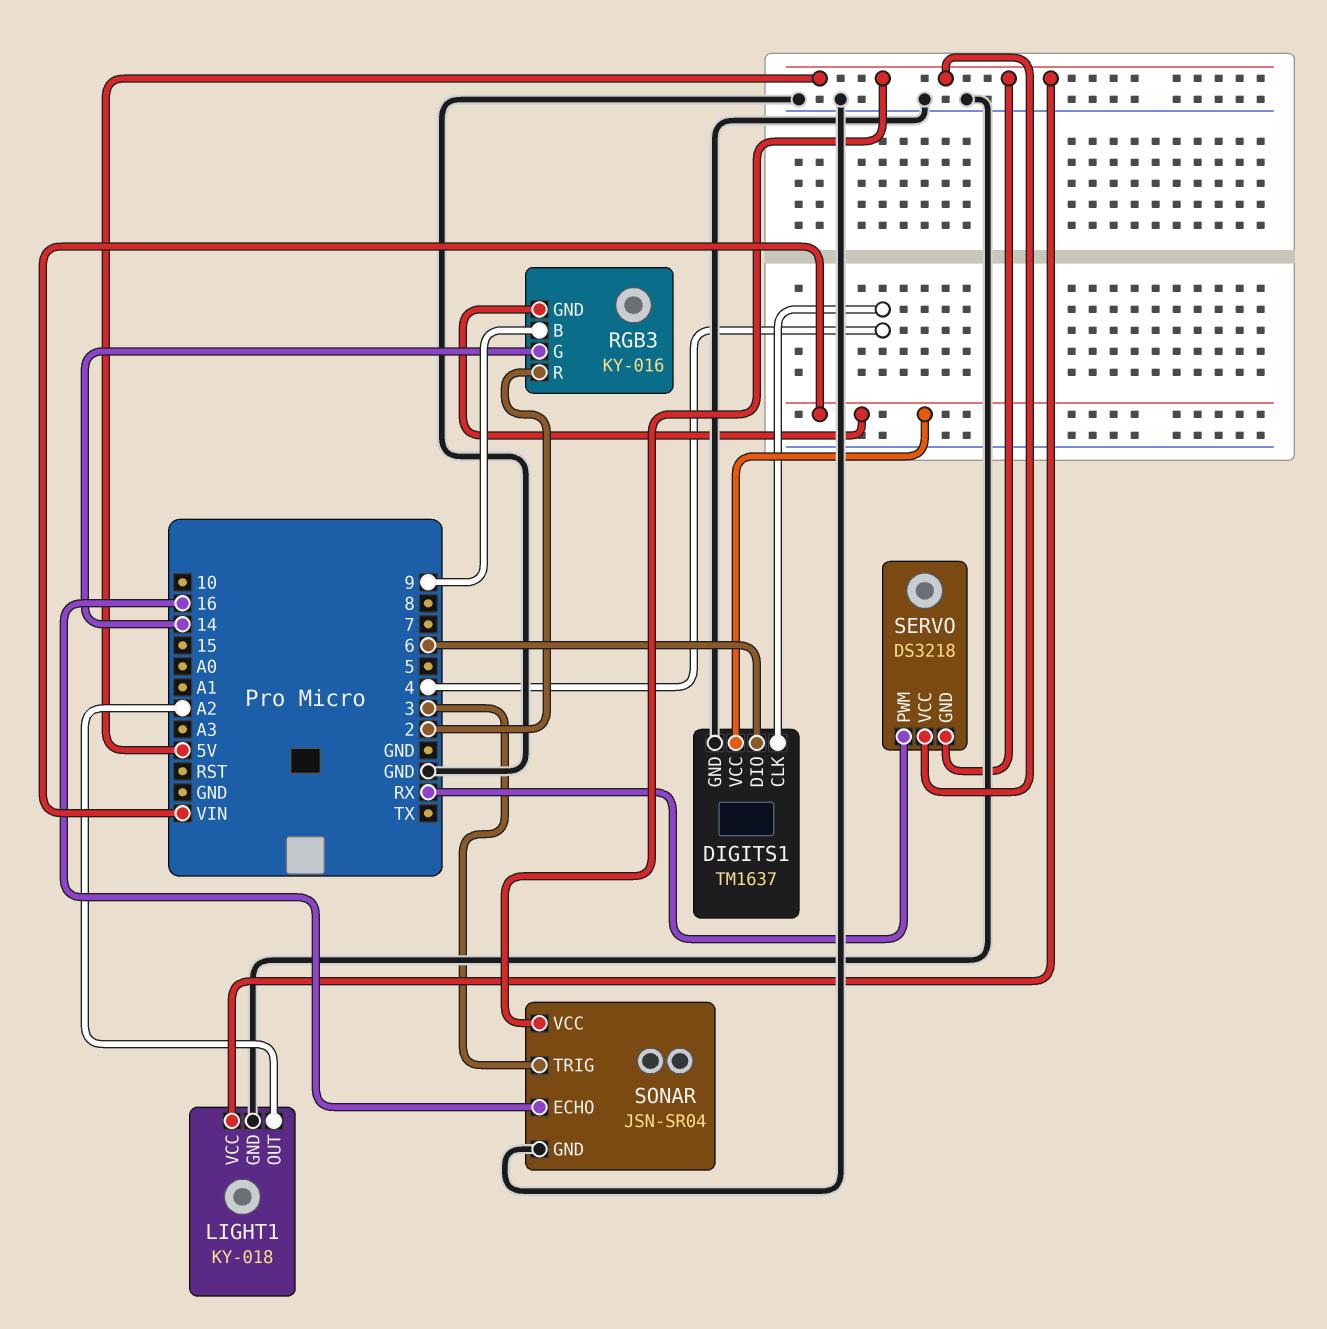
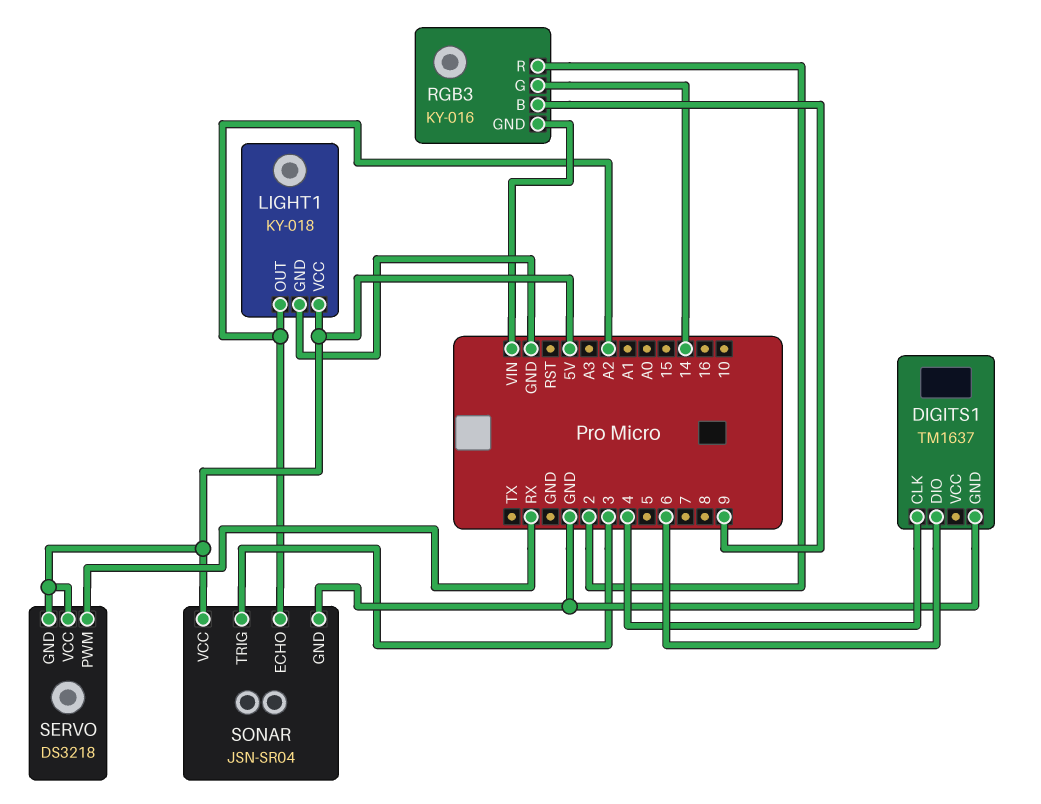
DIGITS1 pin VCC: VIN -> none
SONAR pin ECHO: 16 -> A2

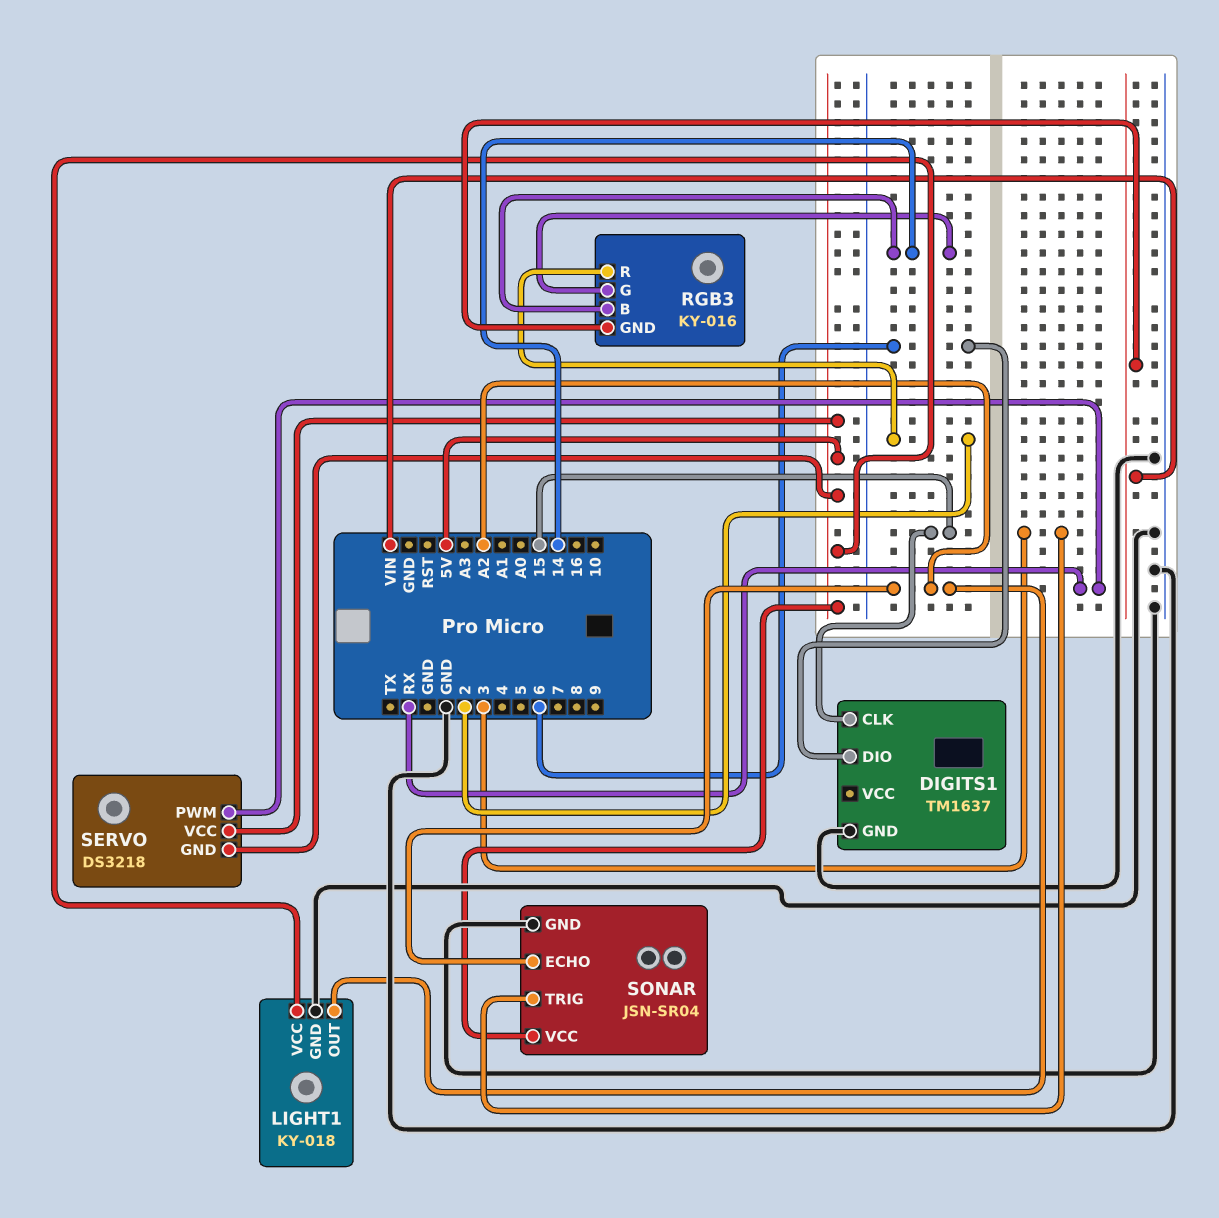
DIGITS1 pin CLK: 4 -> 15
RGB3 pin B: 9 -> 14

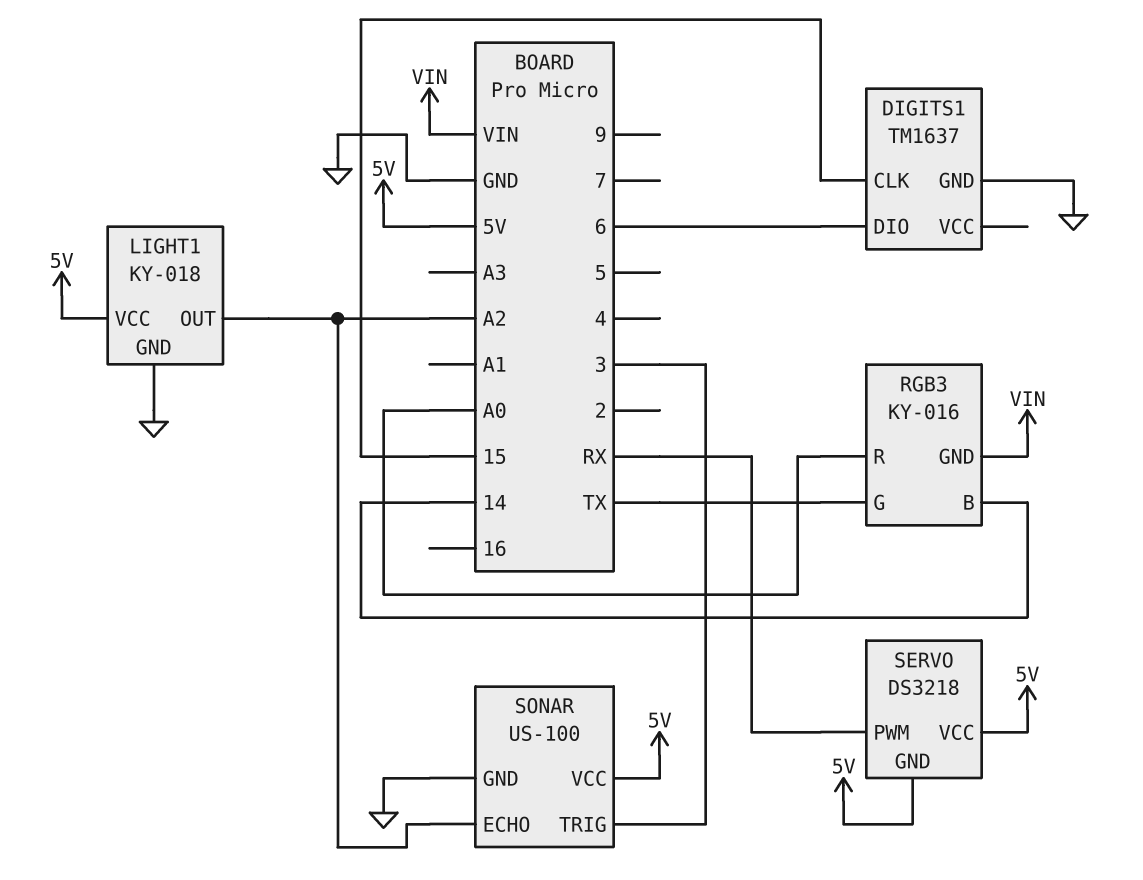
RGB3 pin G: 14 -> TX
RGB3 pin R: 2 -> A0
SONAR: JSN-SR04 -> US-100

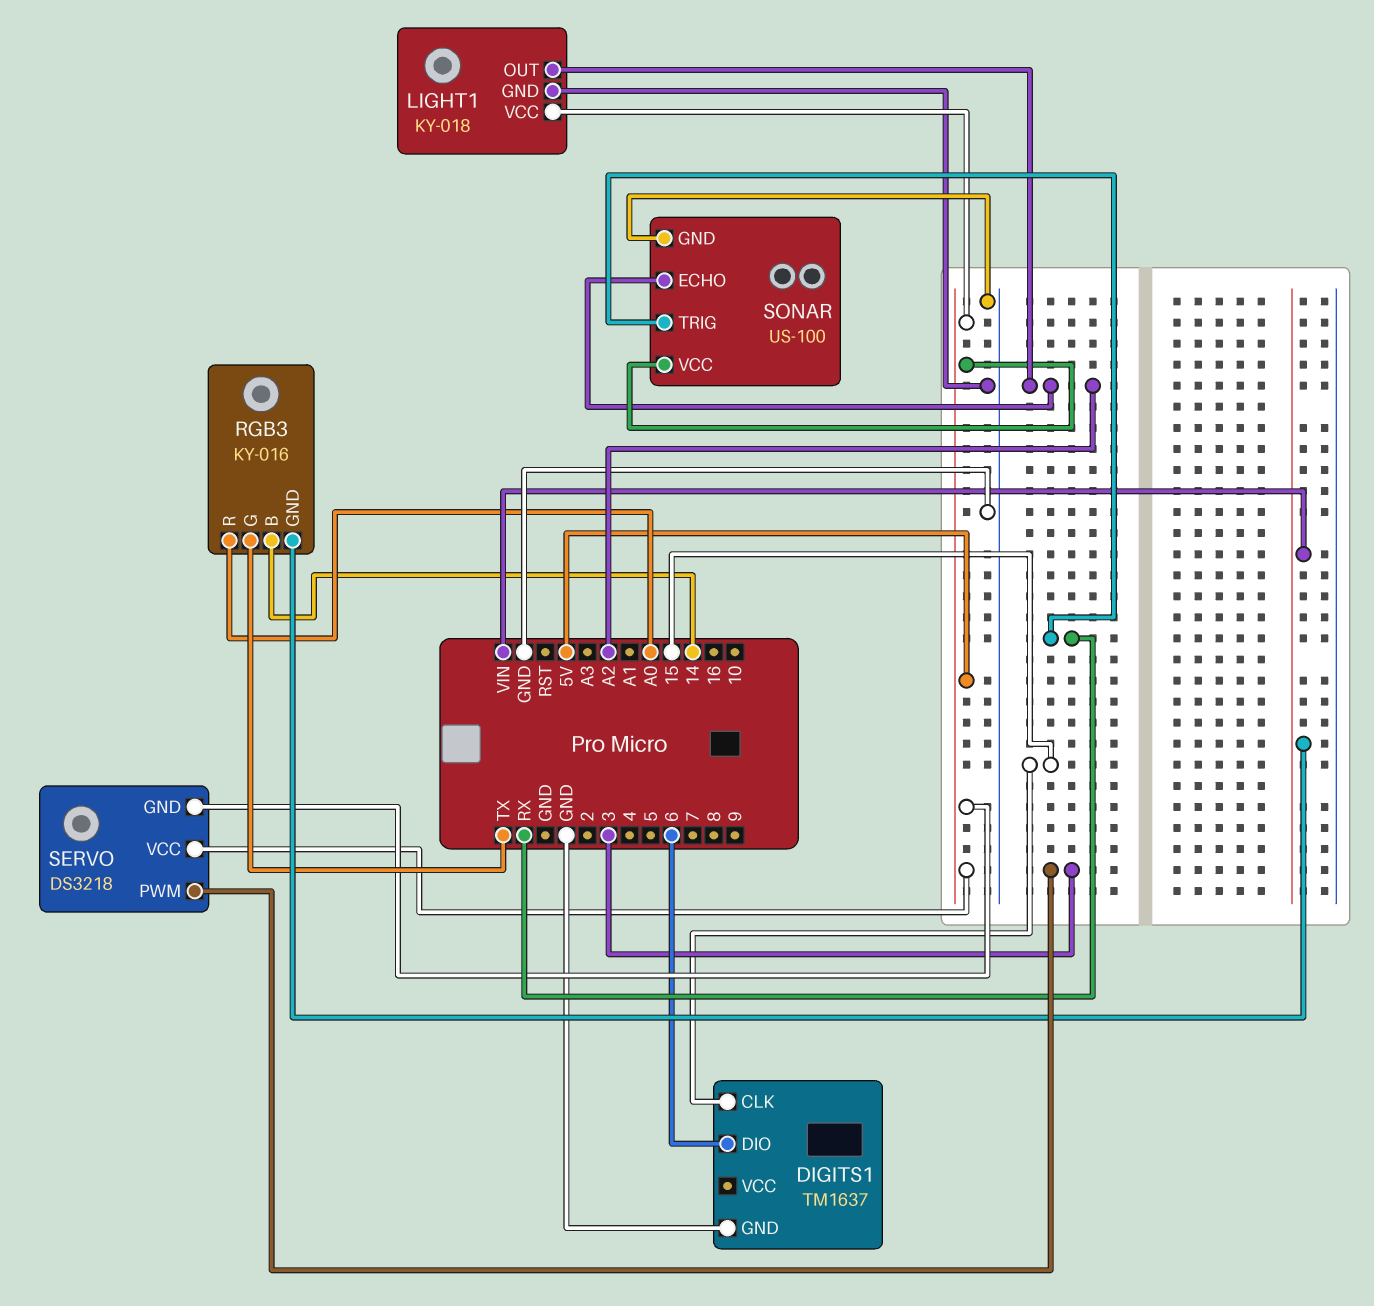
SERVO pin PWM: RX -> 3
SONAR pin TRIG: 3 -> RX

